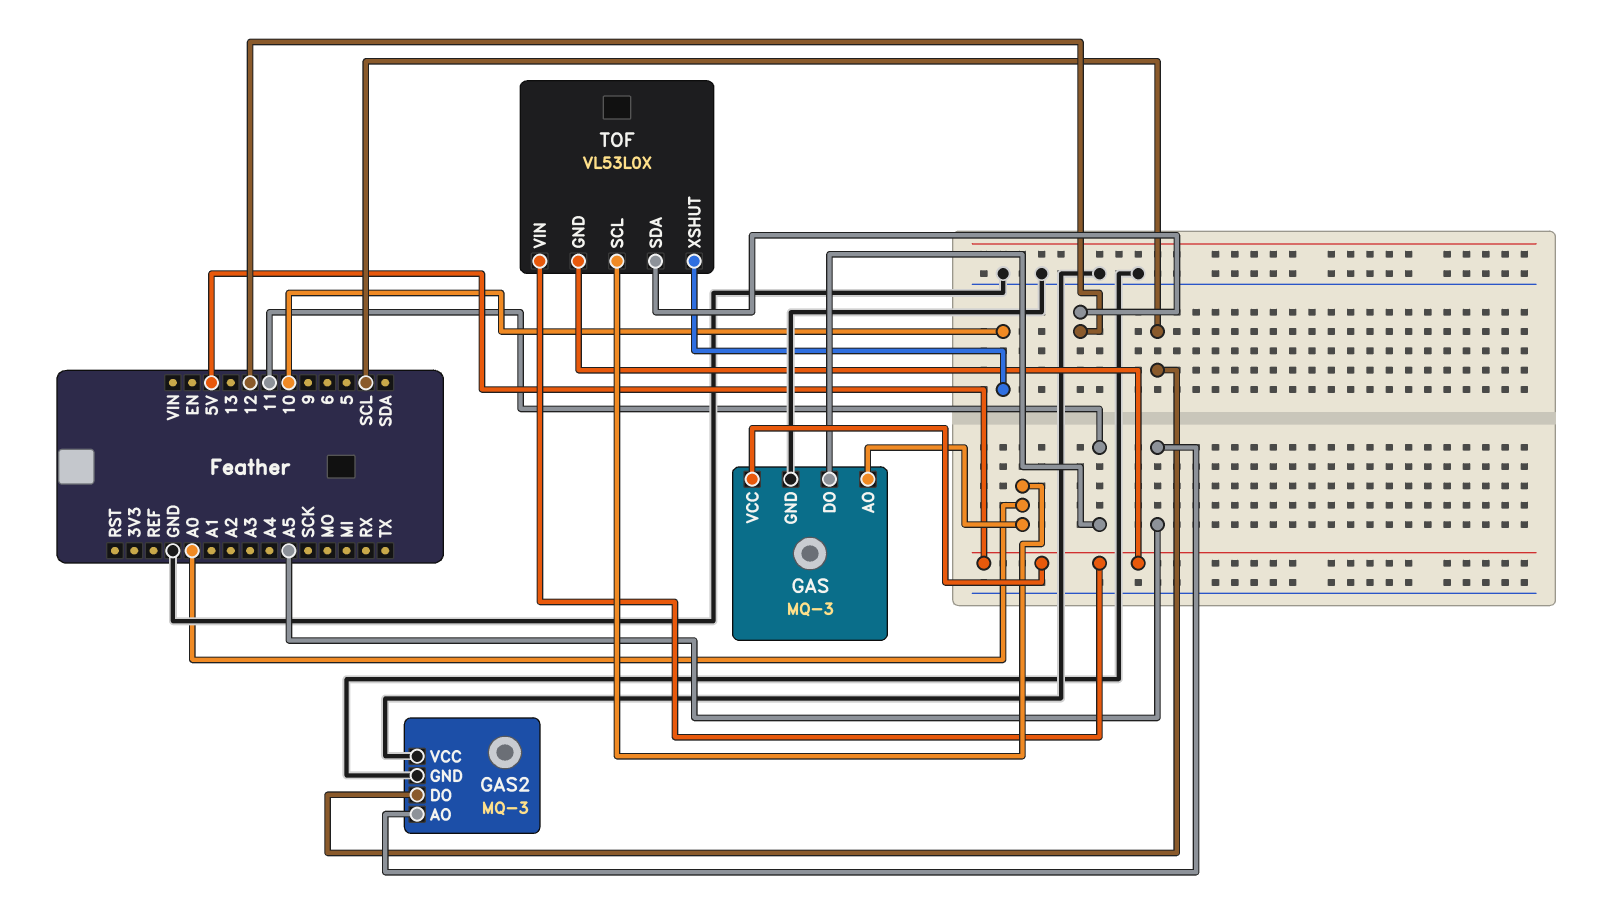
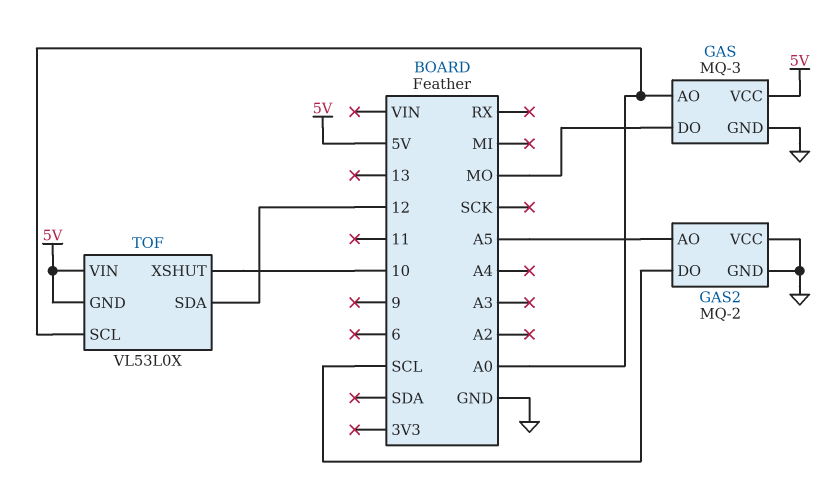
GAS pin DO: 11 -> MO
GAS2: MQ-3 -> MQ-2

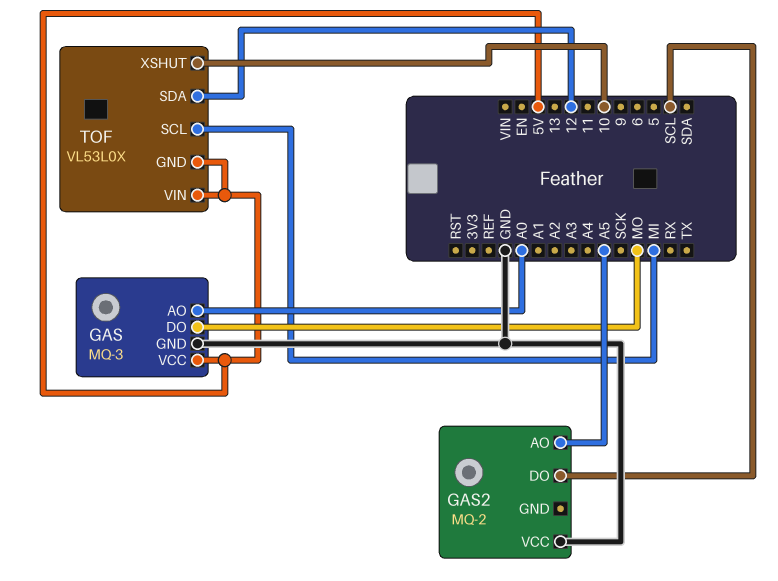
GAS2 pin GND: GND -> none
TOF pin SCL: A0 -> MI

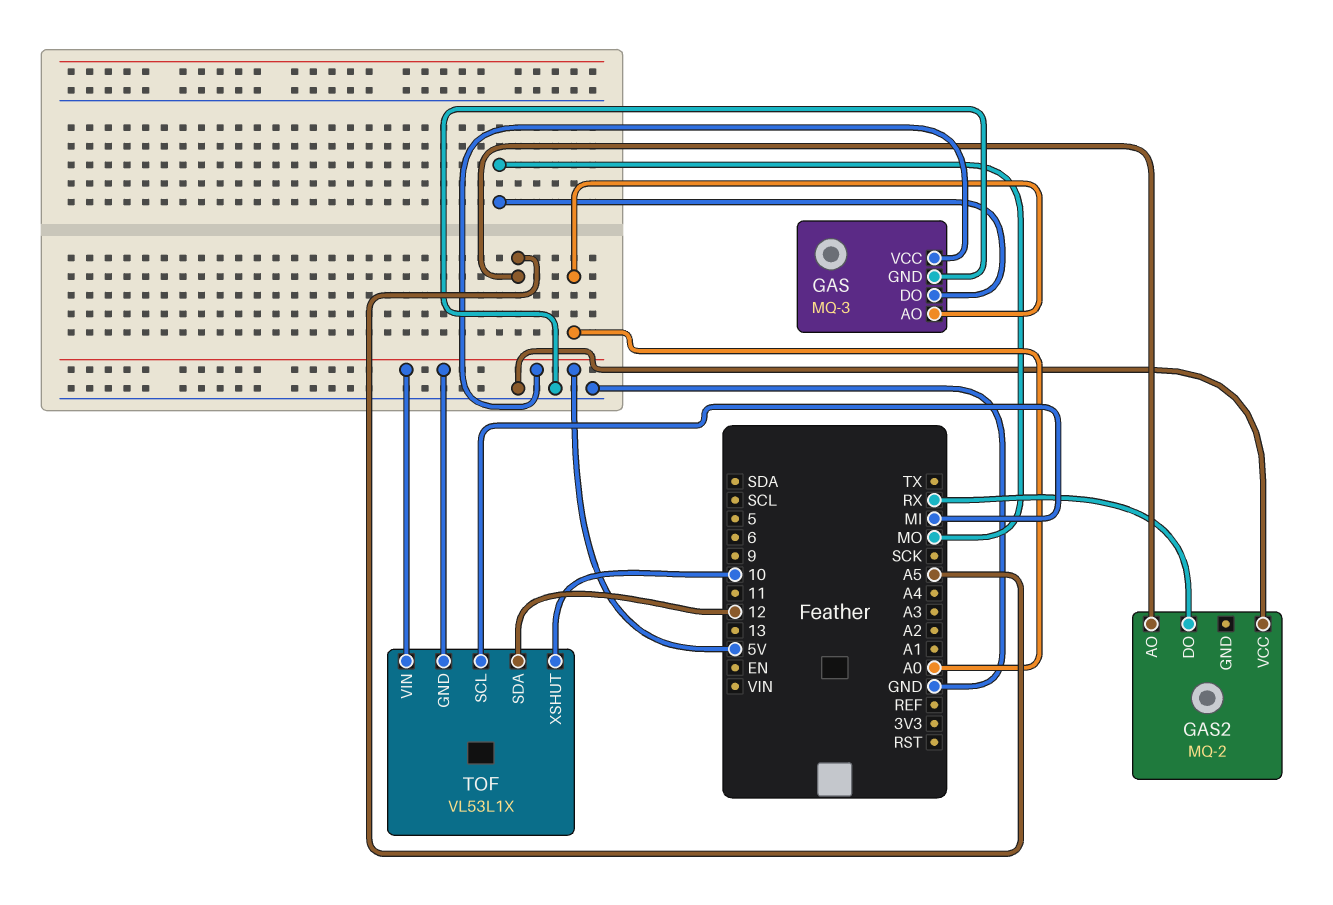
GAS2 pin DO: SCL -> RX
TOF: VL53L0X -> VL53L1X

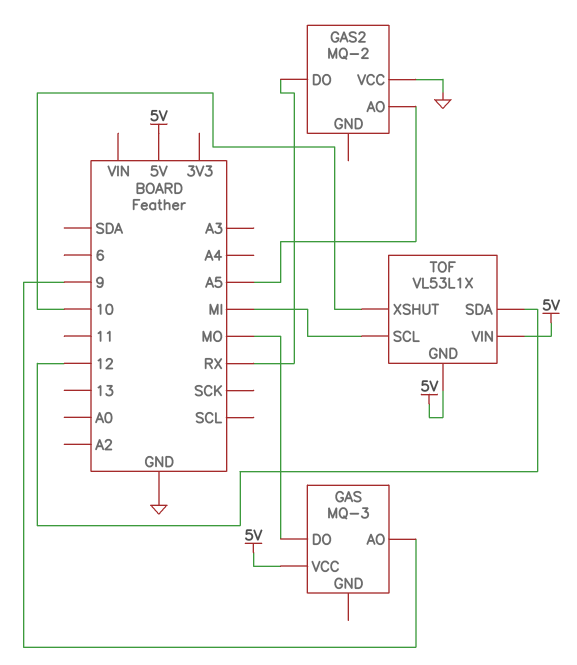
GAS pin AO: A0 -> 9
GAS pin GND: GND -> none

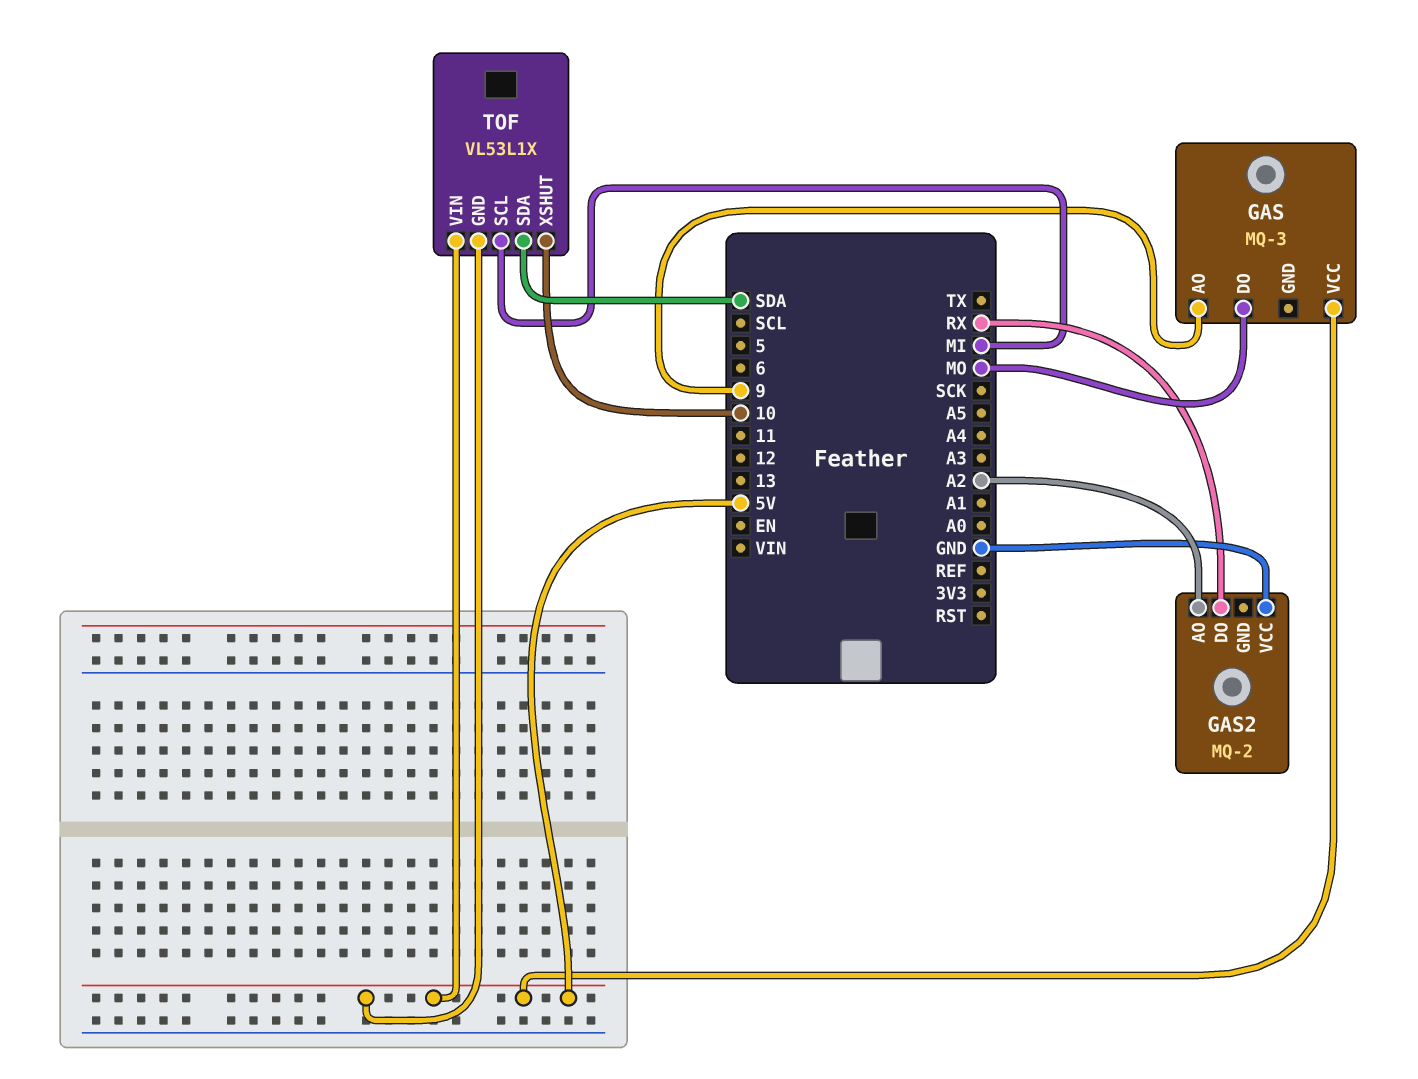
GAS2 pin AO: A5 -> A2
TOF pin SDA: 12 -> SDA

